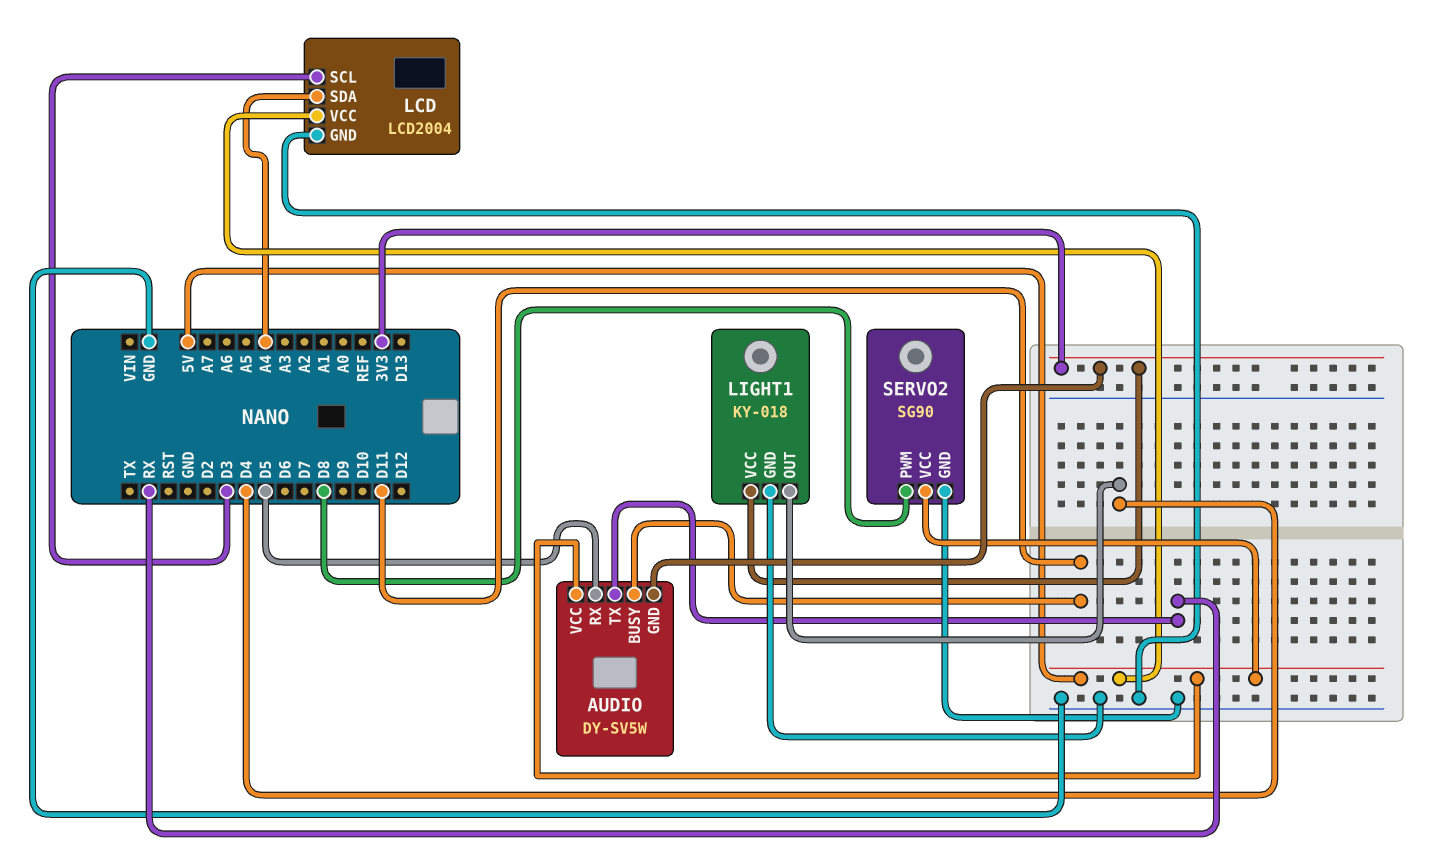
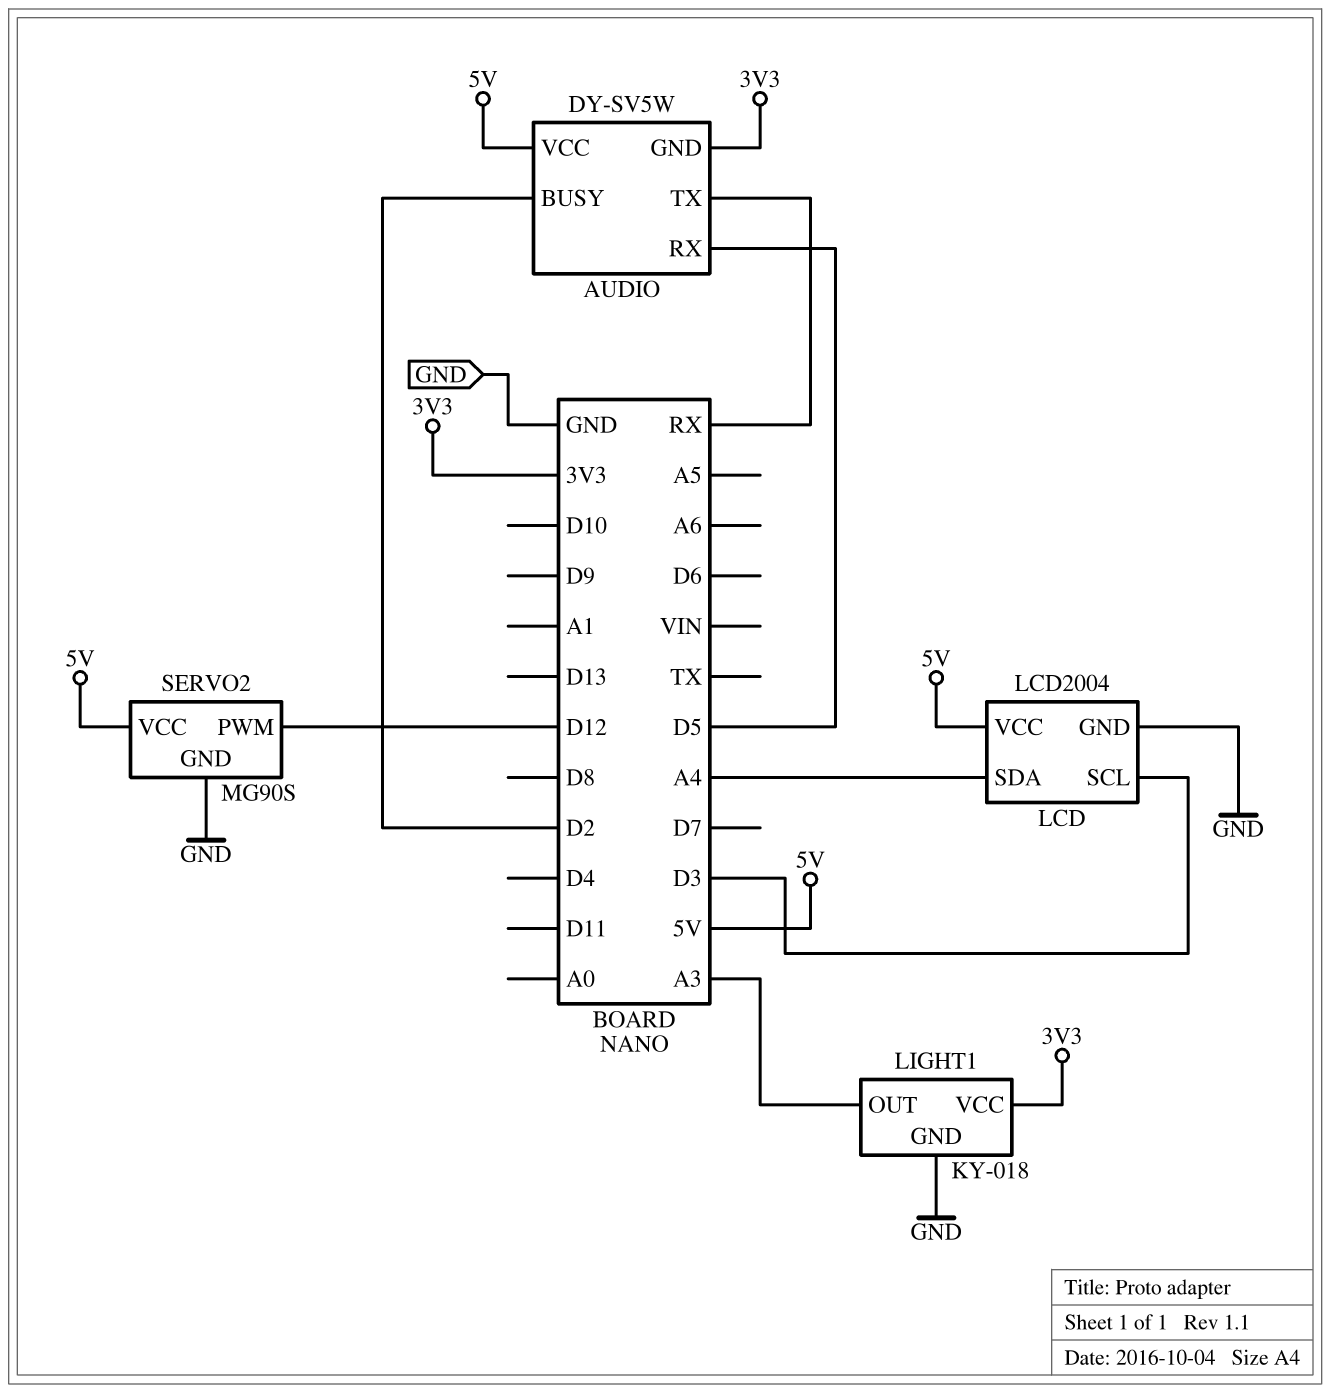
AUDIO pin BUSY: D11 -> D2
LIGHT1 pin OUT: D4 -> A3
SERVO2: SG90 -> MG90S
SERVO2 pin PWM: D8 -> D12

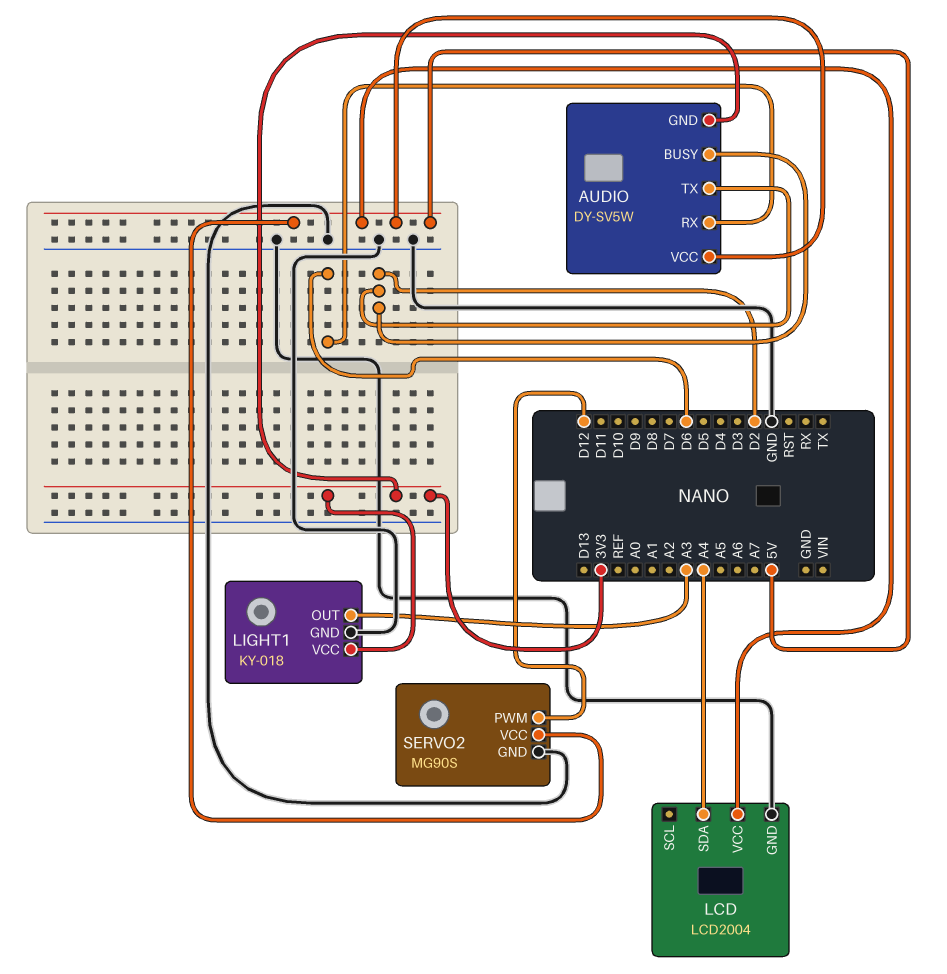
AUDIO pin RX: D5 -> D6
AUDIO pin TX: RX -> D2
LCD pin SCL: D3 -> none

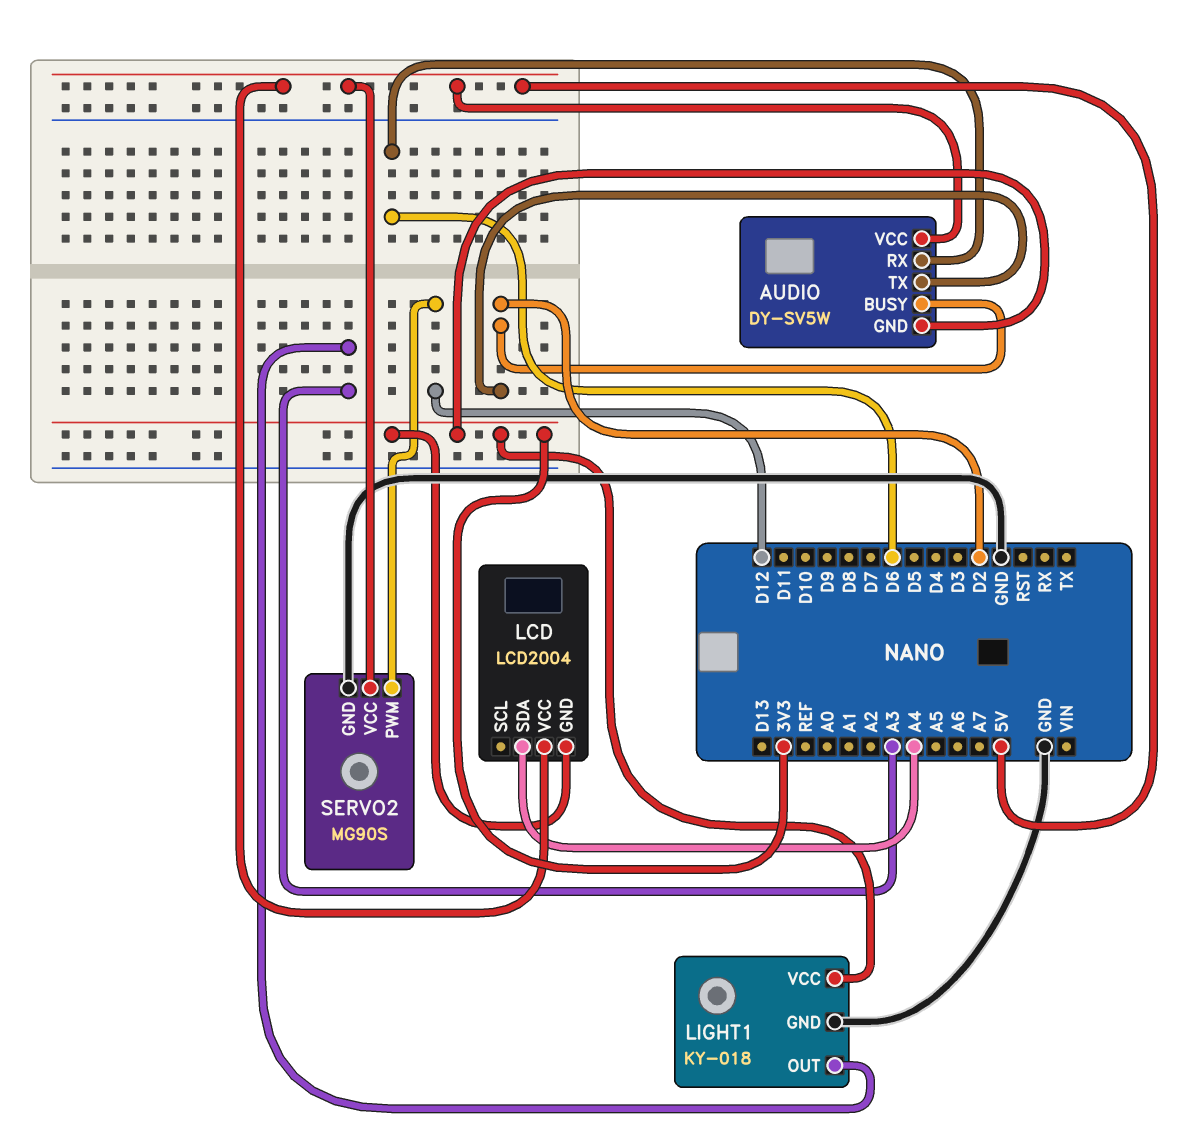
LCD pin GND: GND -> 3V3

